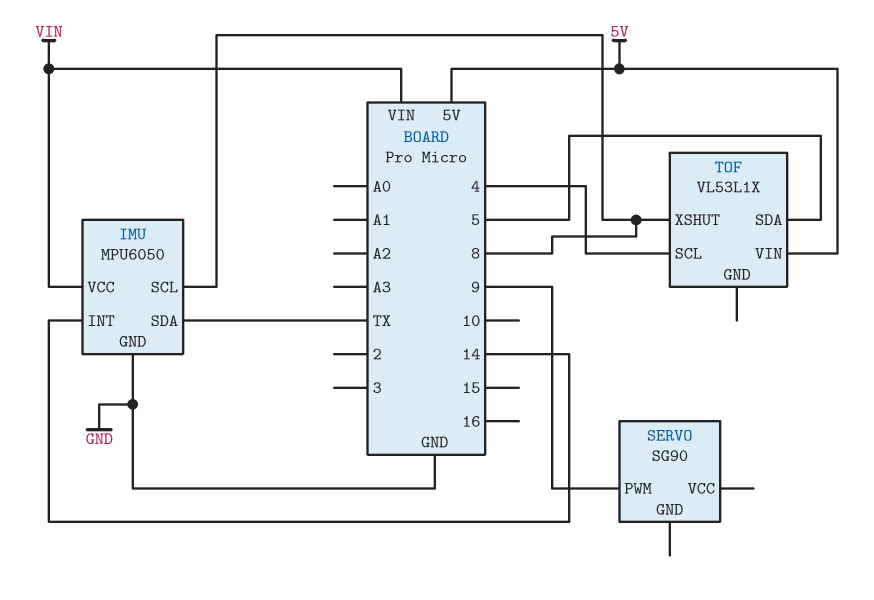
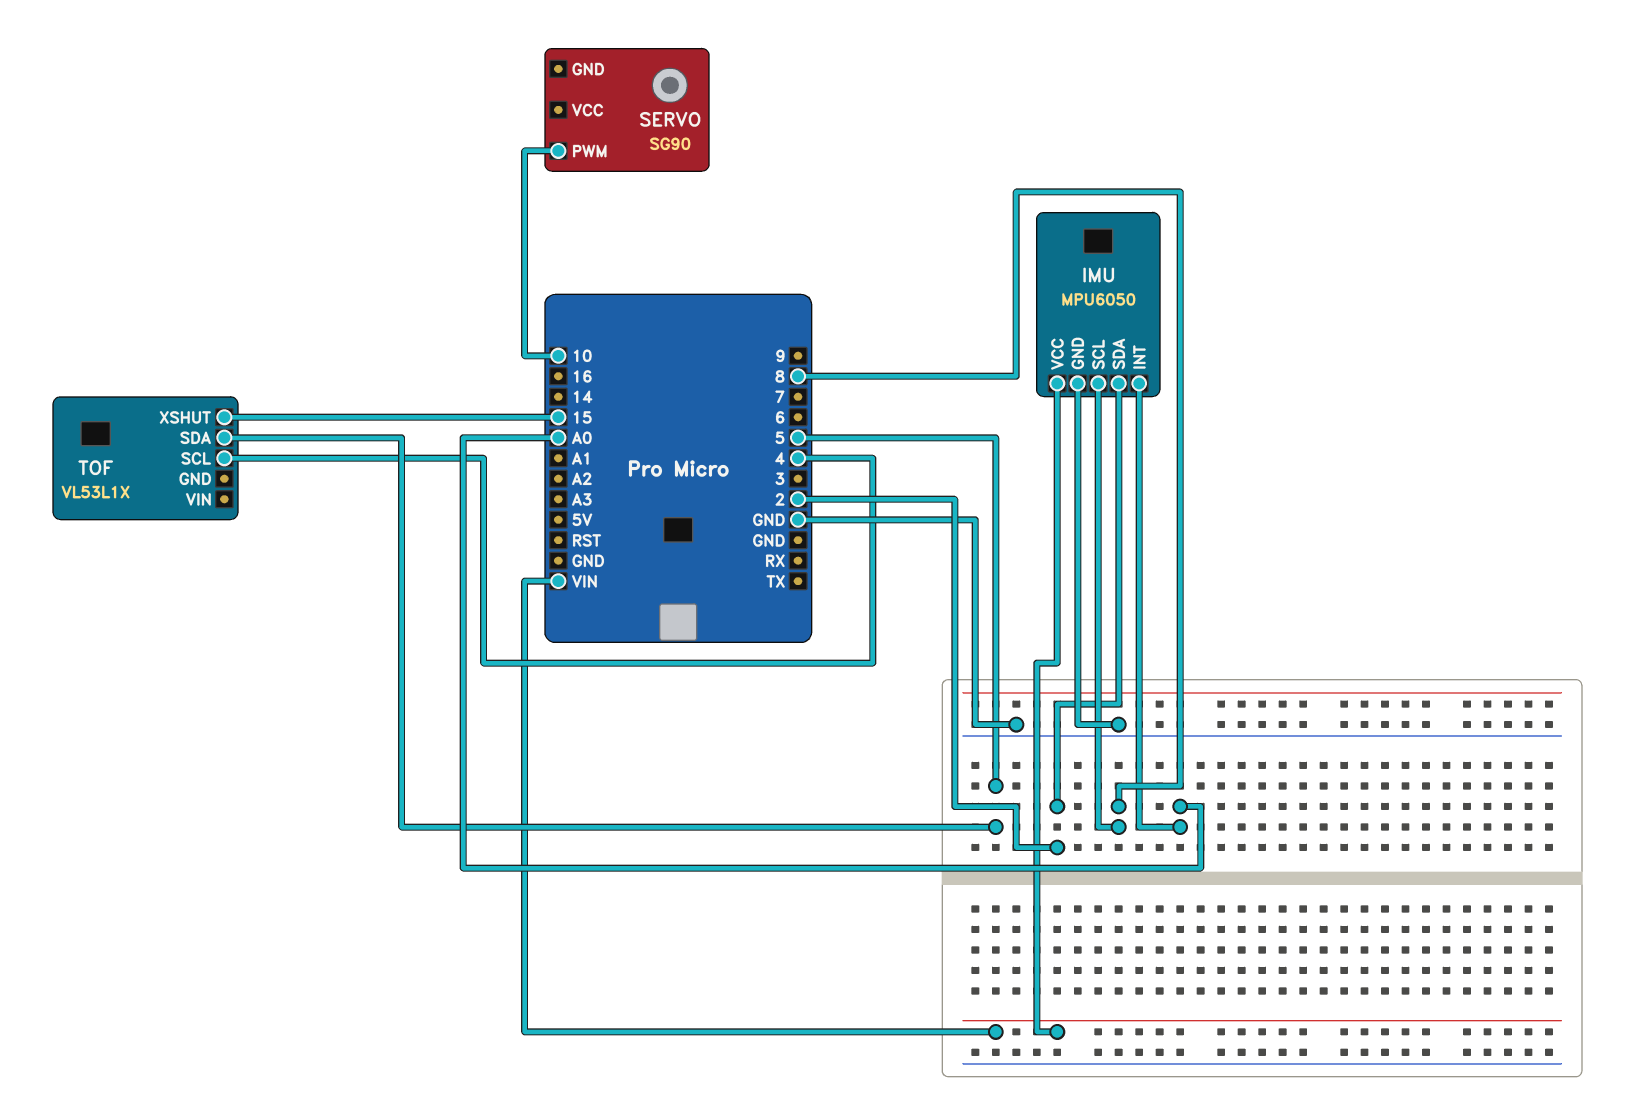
IMU pin INT: 14 -> A0
IMU pin SDA: TX -> 2
SERVO pin PWM: 9 -> 10
TOF pin VIN: 5V -> none
TOF pin XSHUT: 8 -> 15

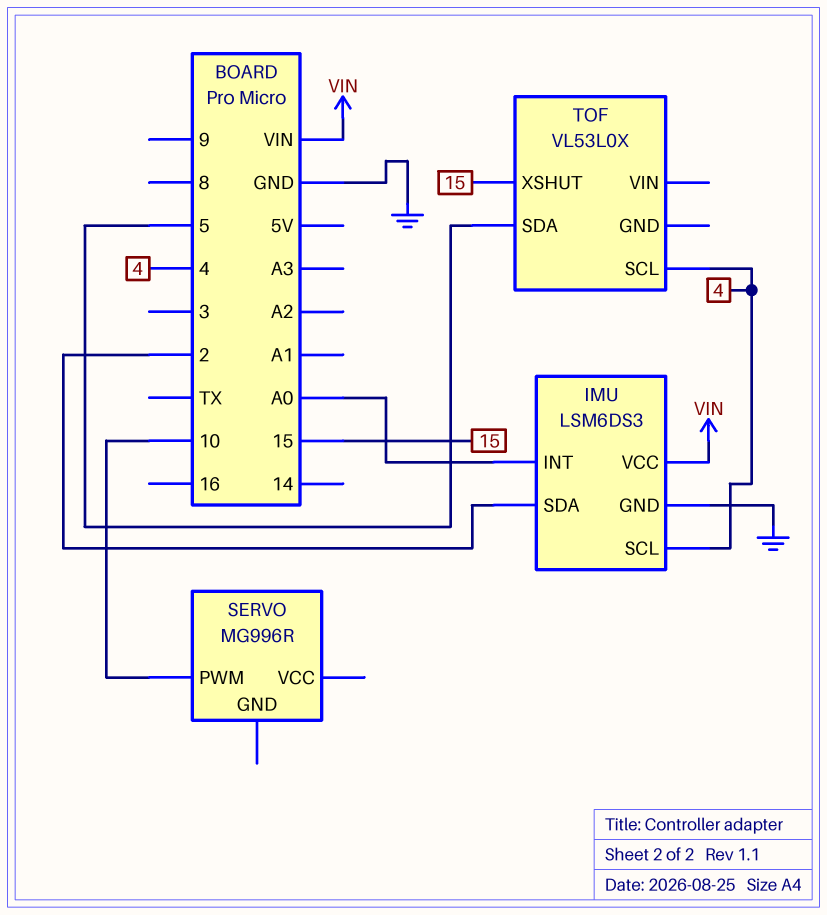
IMU: MPU6050 -> LSM6DS3
IMU pin SCL: 8 -> 4
SERVO: SG90 -> MG996R
TOF: VL53L1X -> VL53L0X

